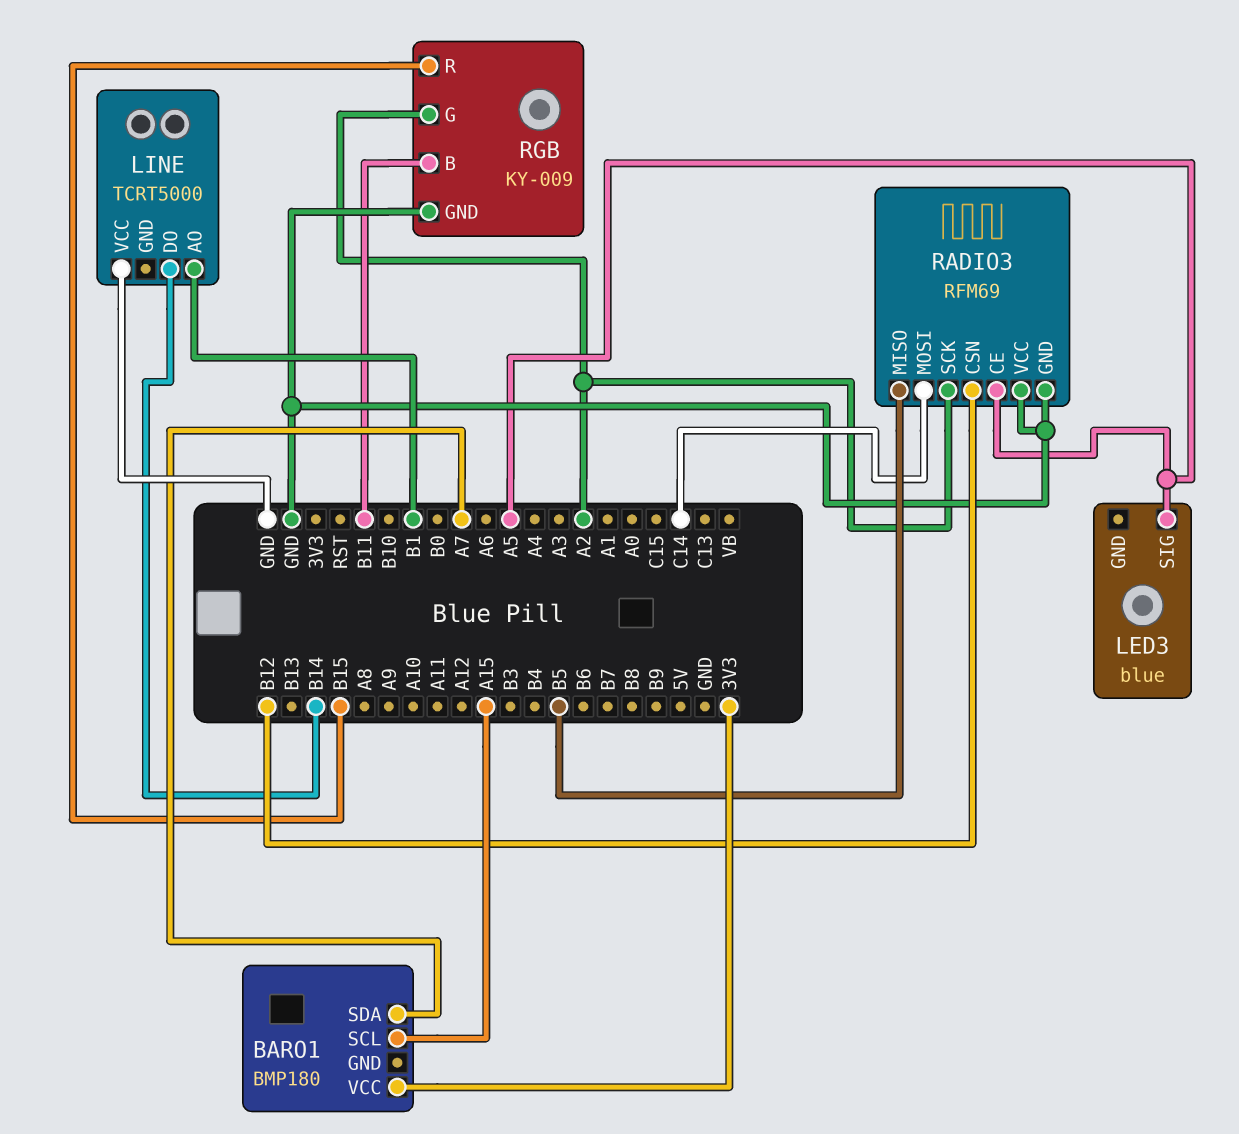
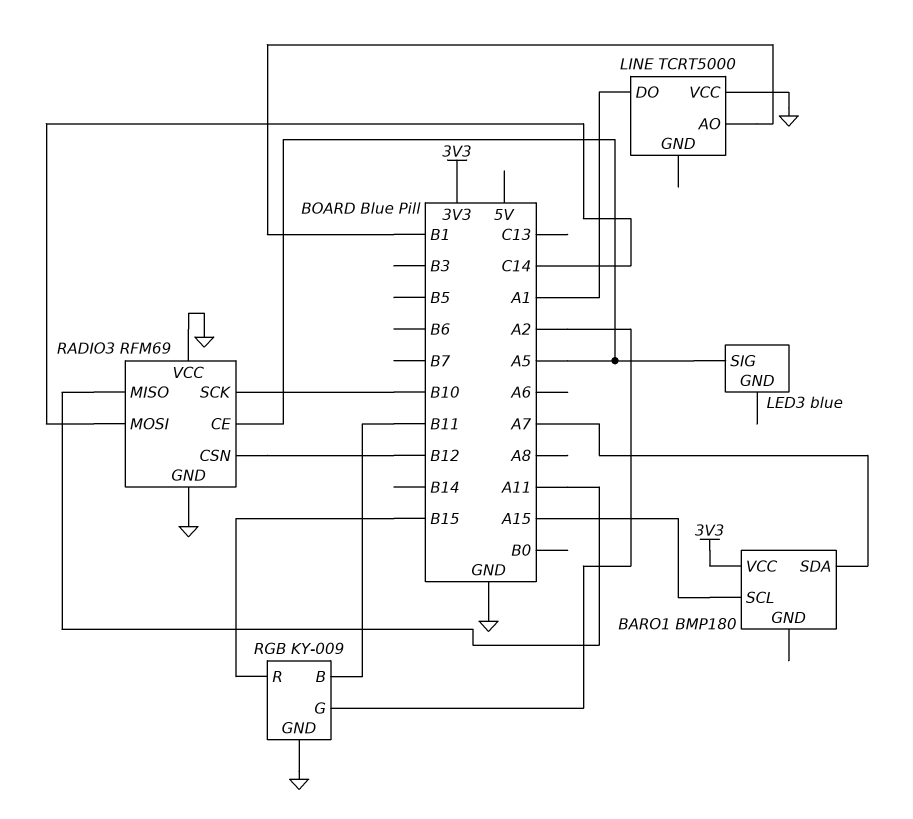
LINE pin DO: B14 -> A1
RADIO3 pin MISO: B5 -> A11
RADIO3 pin SCK: A2 -> B10

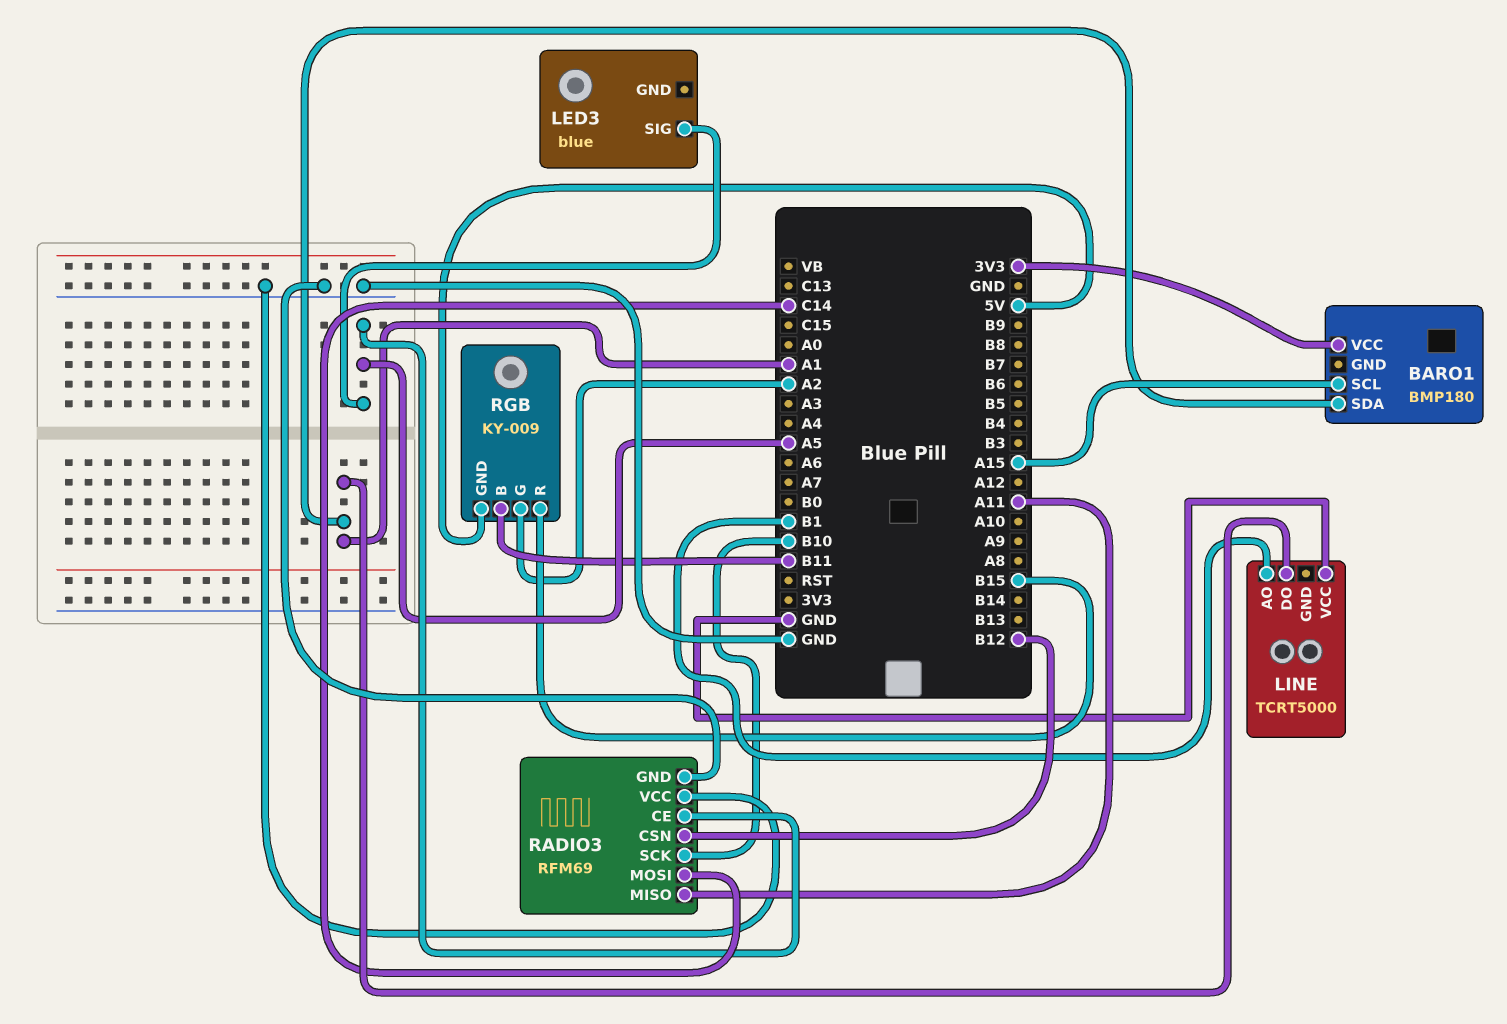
BARO1 pin SDA: A7 -> A1
RGB pin GND: GND -> 5V

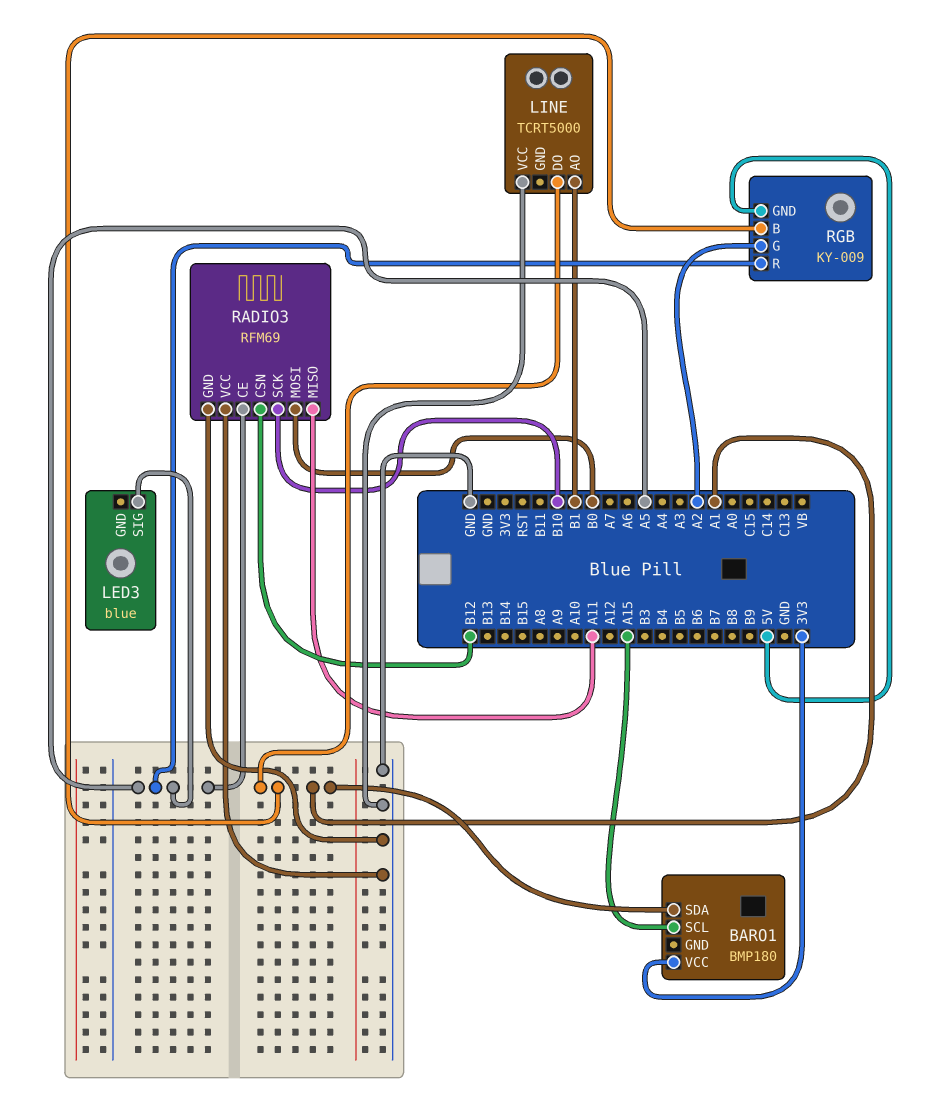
RADIO3 pin MOSI: C14 -> B0
RGB pin B: B11 -> A1
RGB pin R: B15 -> A5

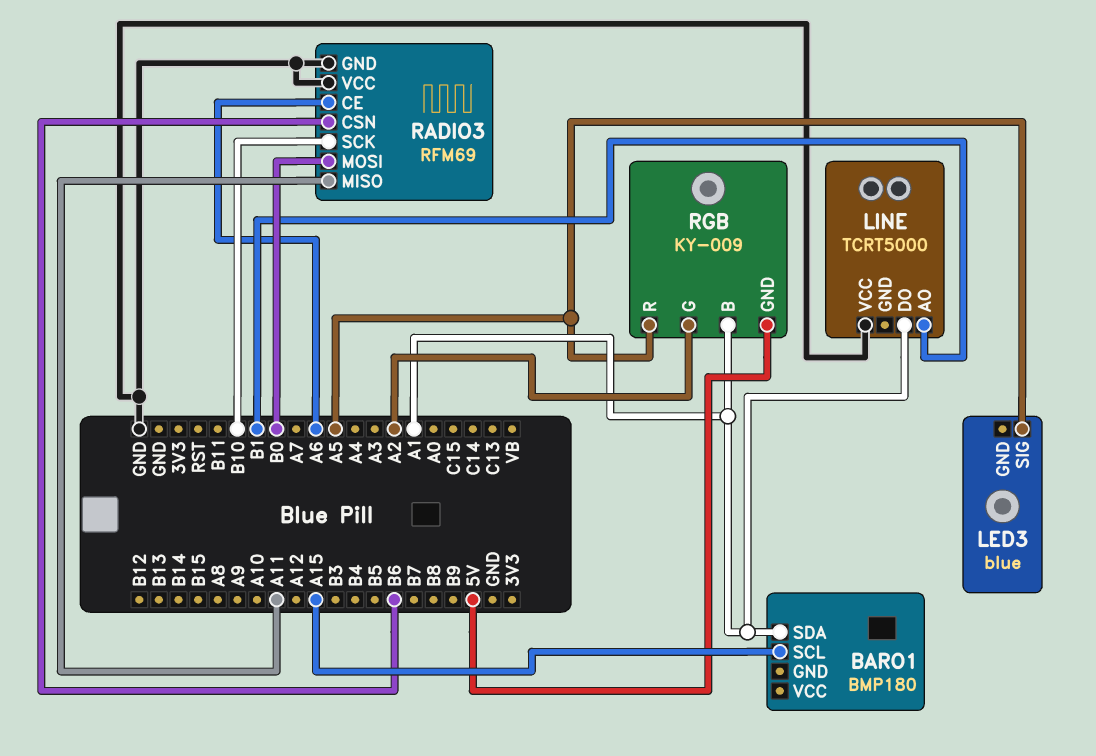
BARO1 pin VCC: 3V3 -> none
RADIO3 pin CE: A5 -> A6
RADIO3 pin CSN: B12 -> B6

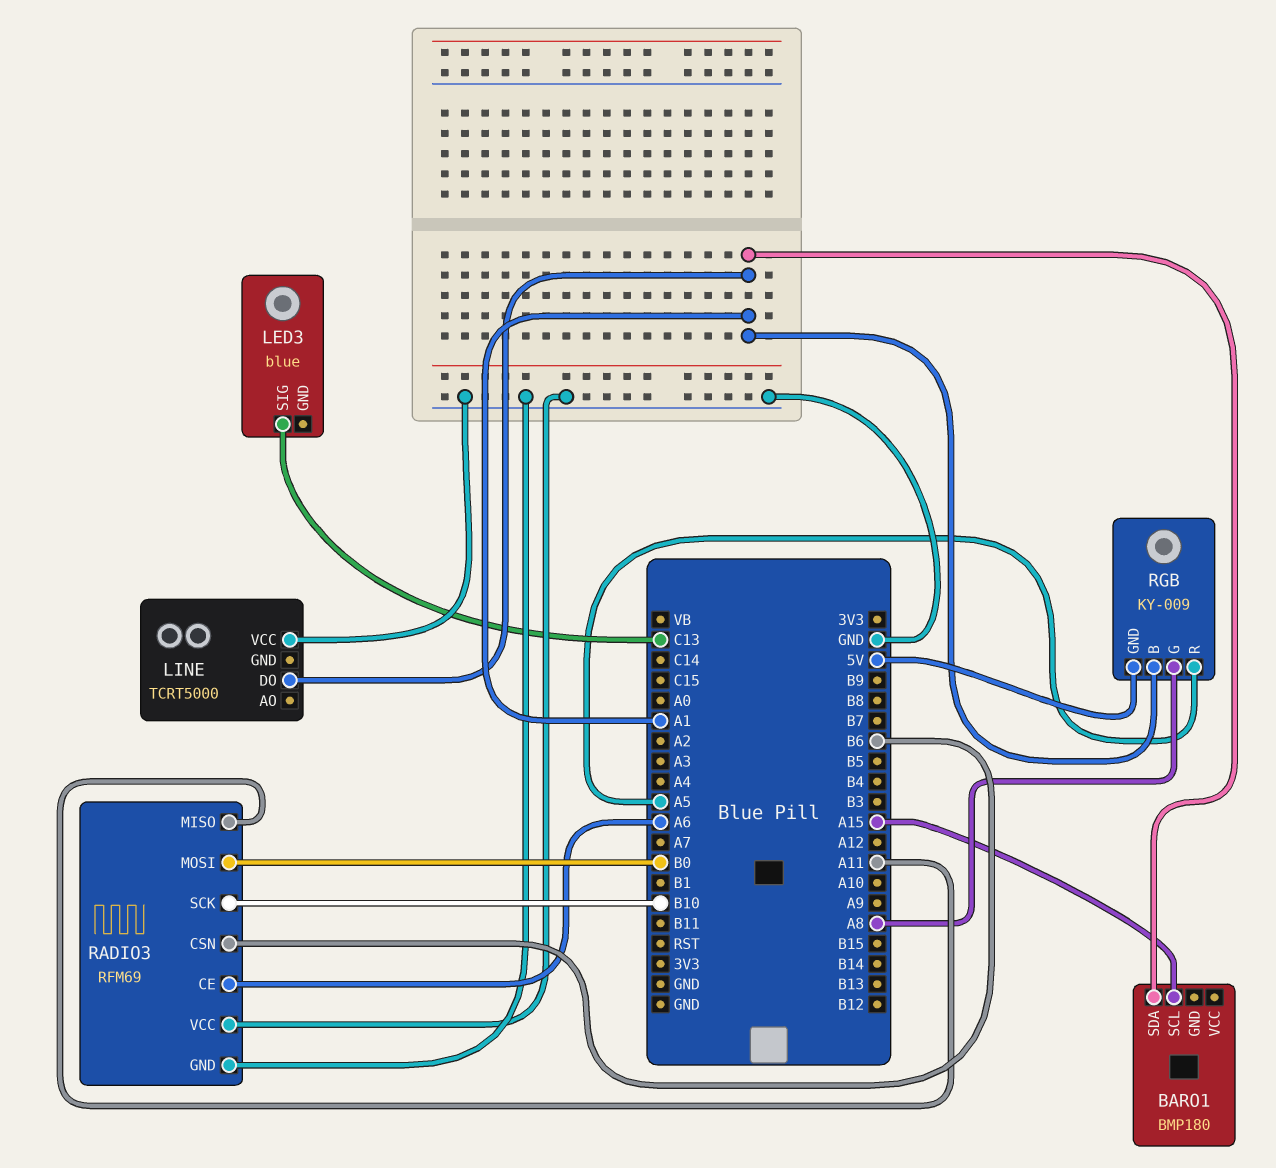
LED3 pin SIG: A5 -> C13
LINE pin AO: B1 -> none
RGB pin G: A2 -> A8

